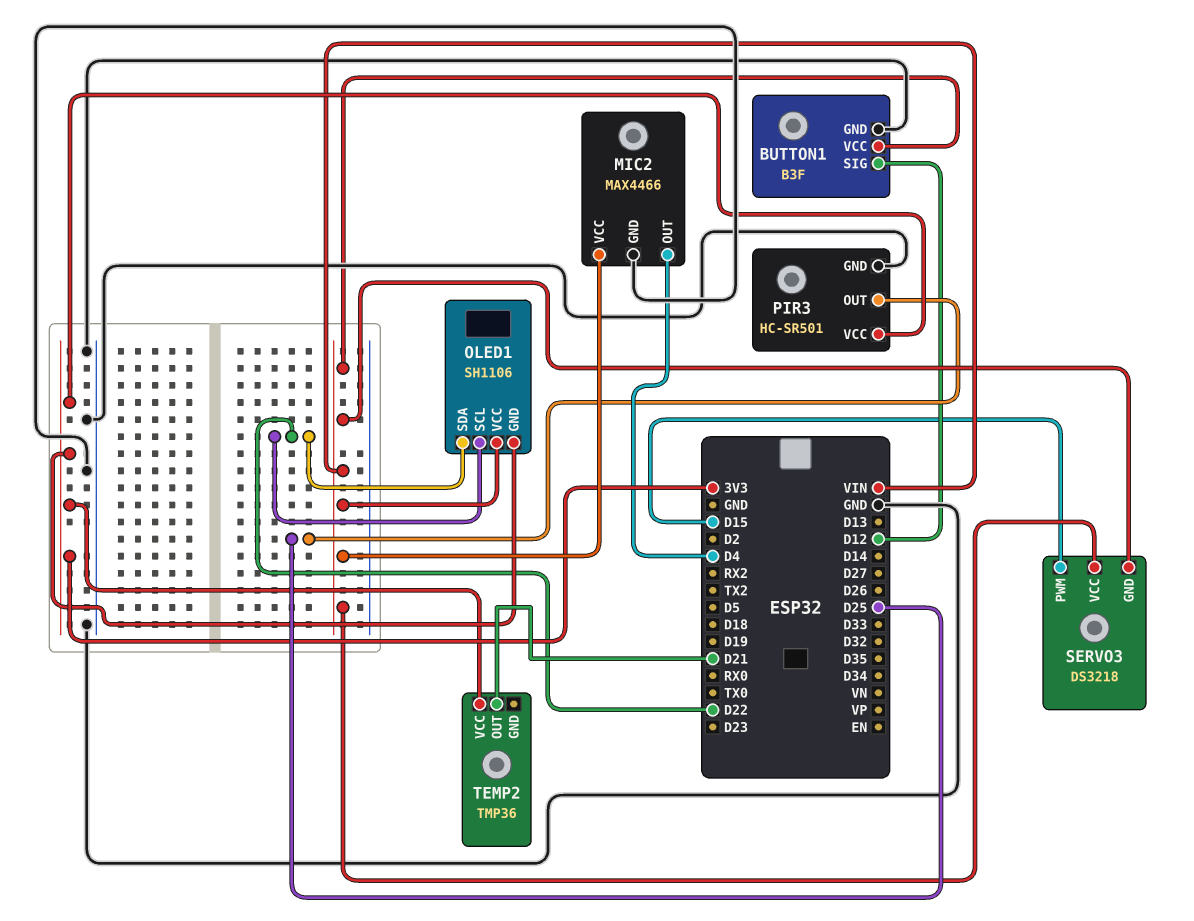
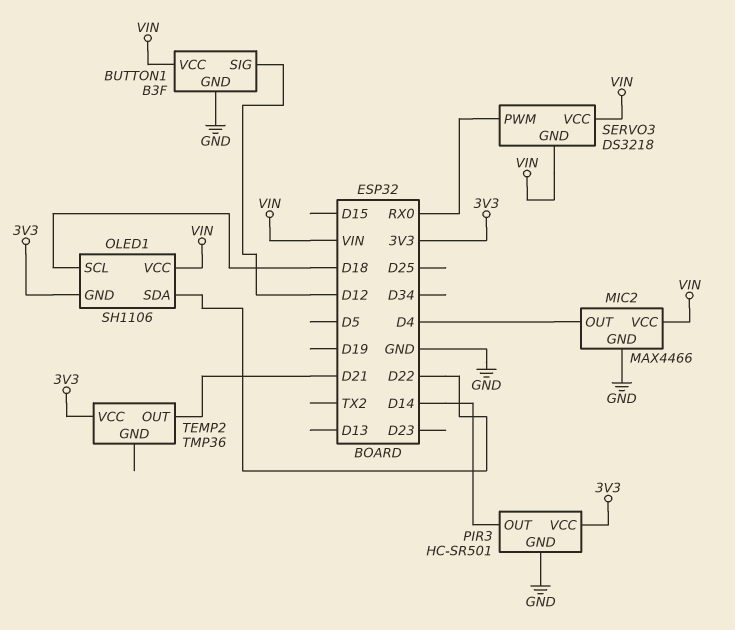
OLED1 pin SCL: D22 -> D18
PIR3 pin OUT: D25 -> D14
SERVO3 pin PWM: D15 -> RX0

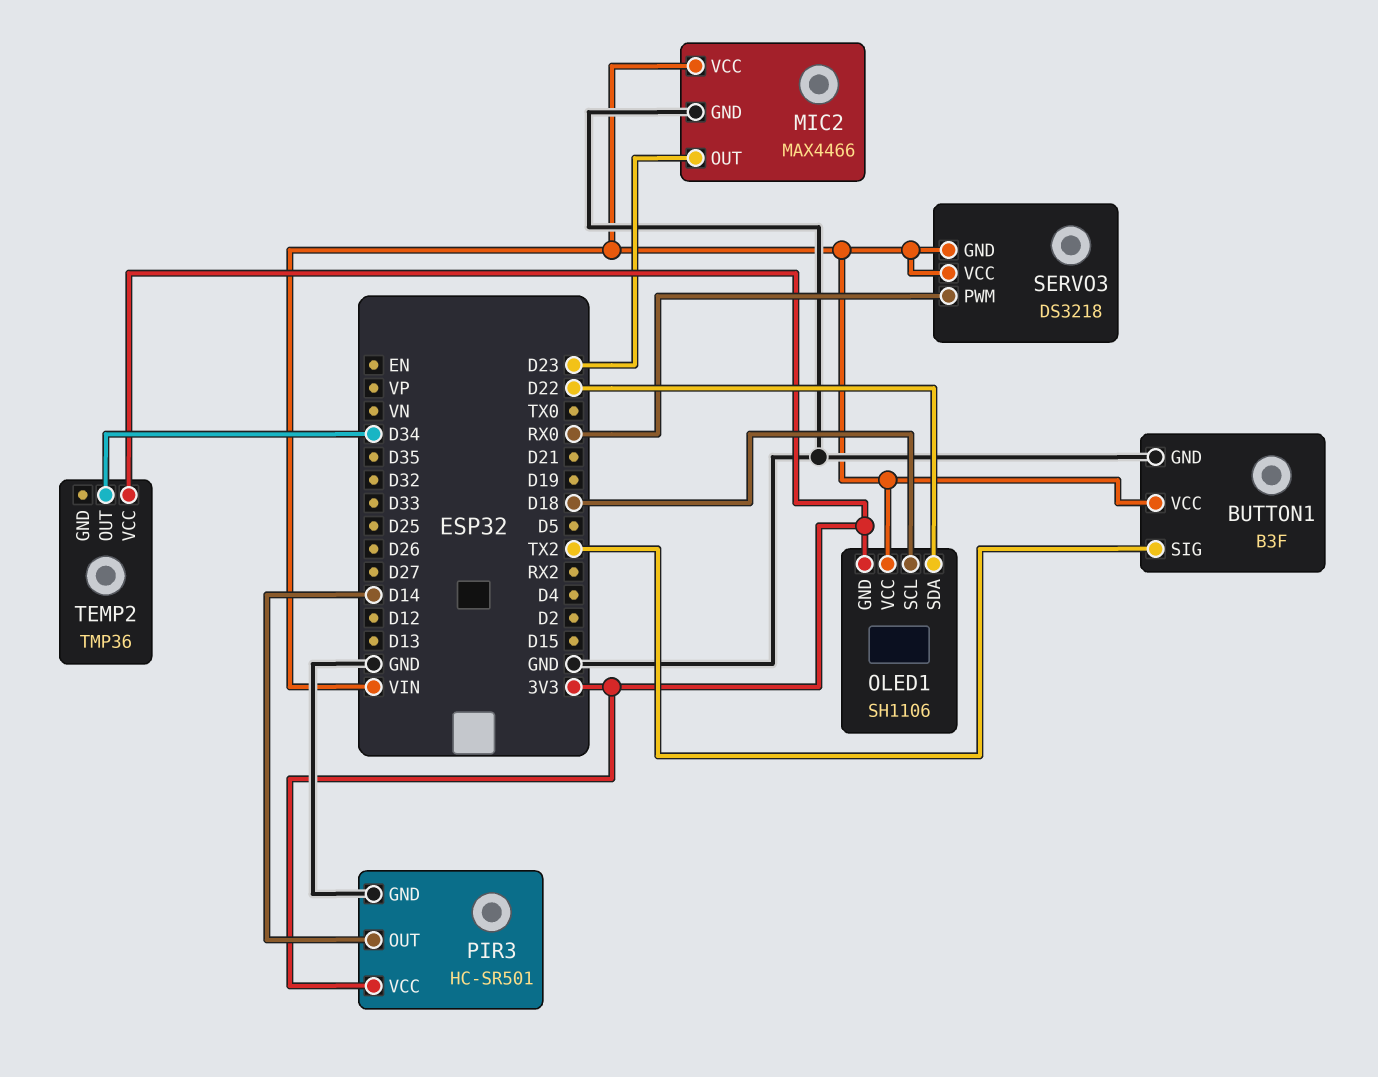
BUTTON1 pin SIG: D12 -> TX2
MIC2 pin OUT: D4 -> D23
TEMP2 pin OUT: D21 -> D34

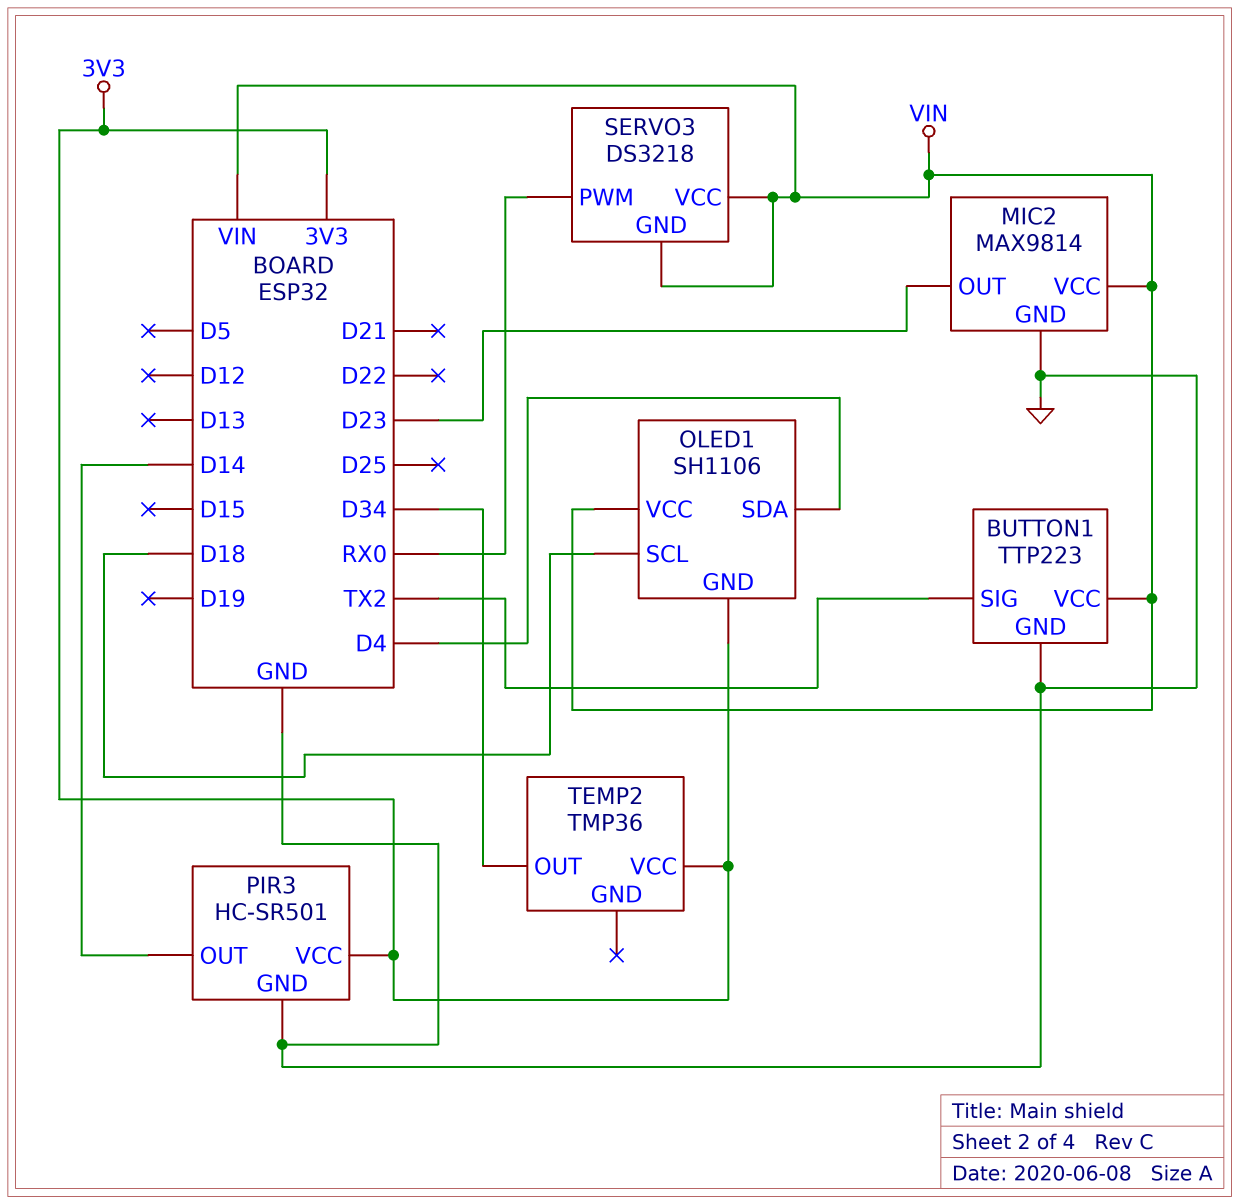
BUTTON1: B3F -> TTP223
MIC2: MAX4466 -> MAX9814
OLED1 pin SDA: D22 -> D4

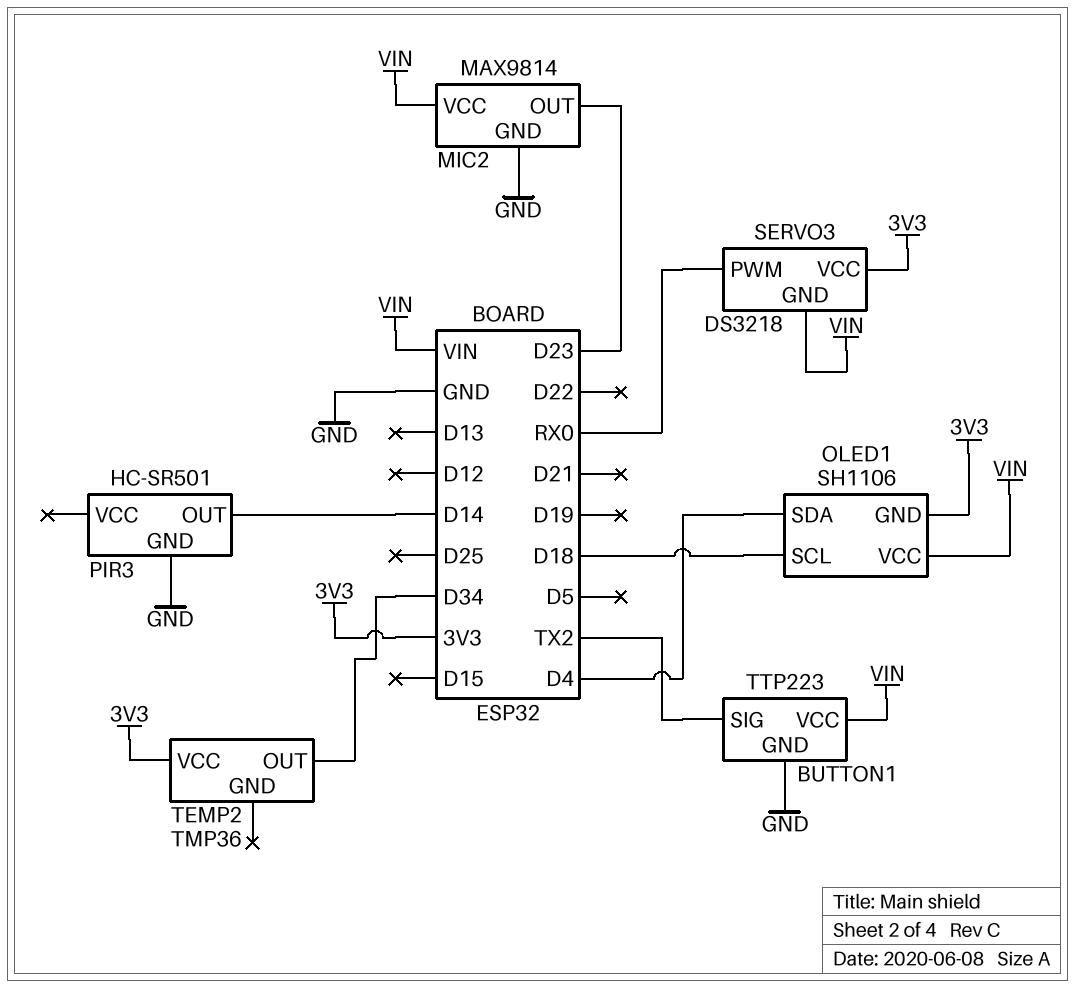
PIR3 pin VCC: 3V3 -> none
SERVO3 pin VCC: VIN -> 3V3

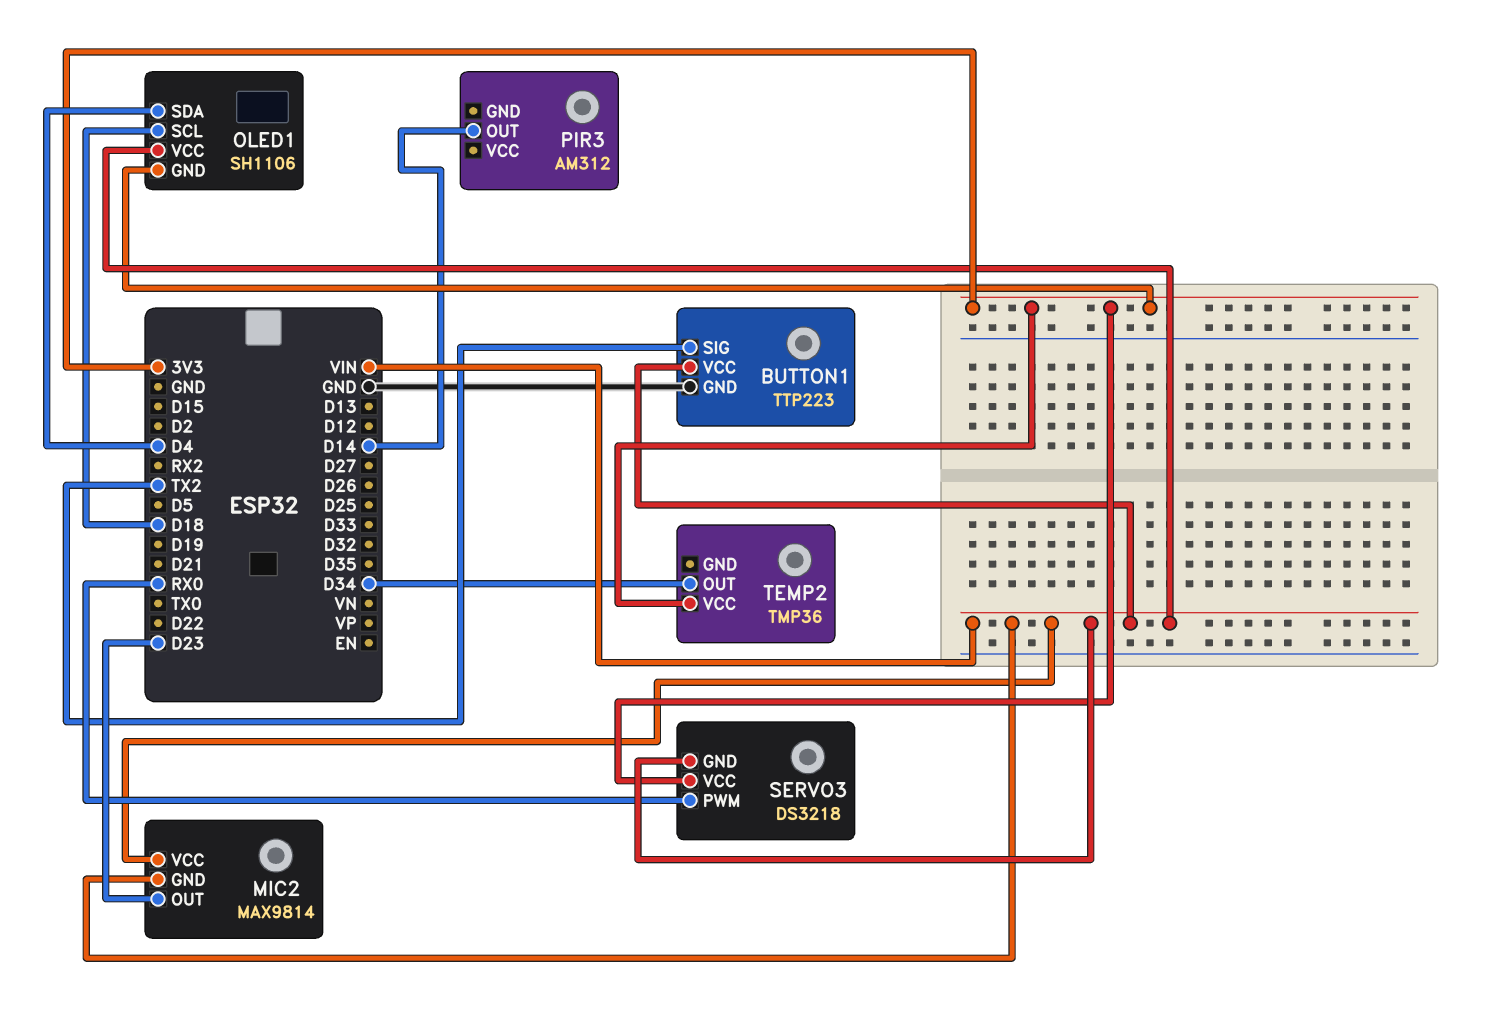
MIC2 pin GND: GND -> VIN
PIR3: HC-SR501 -> AM312
PIR3 pin GND: GND -> none

